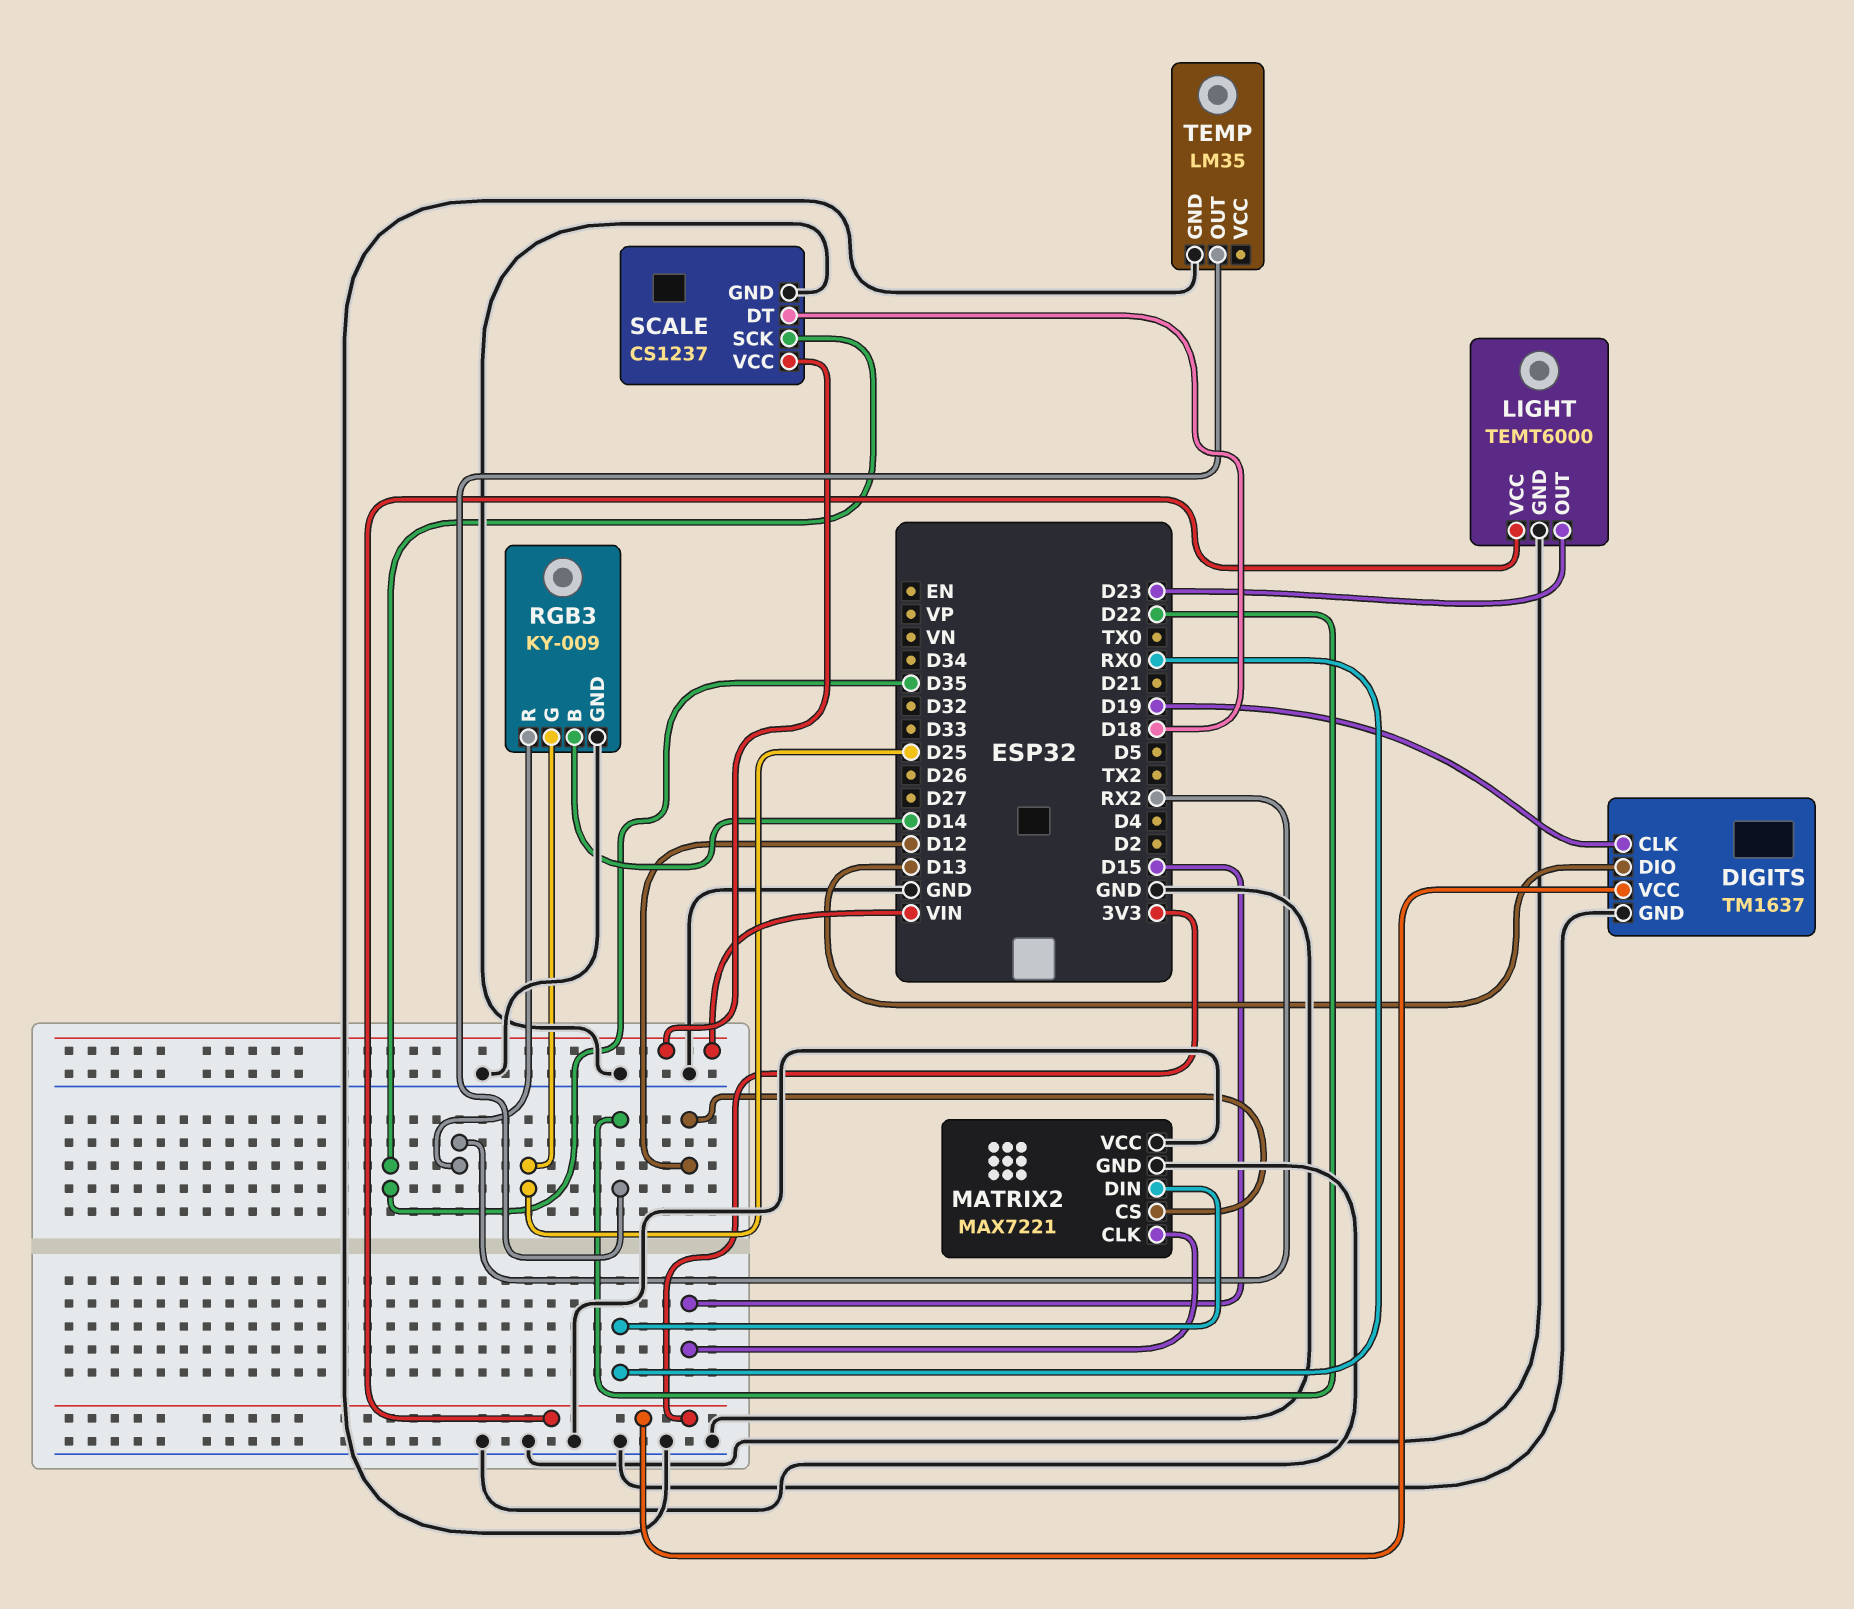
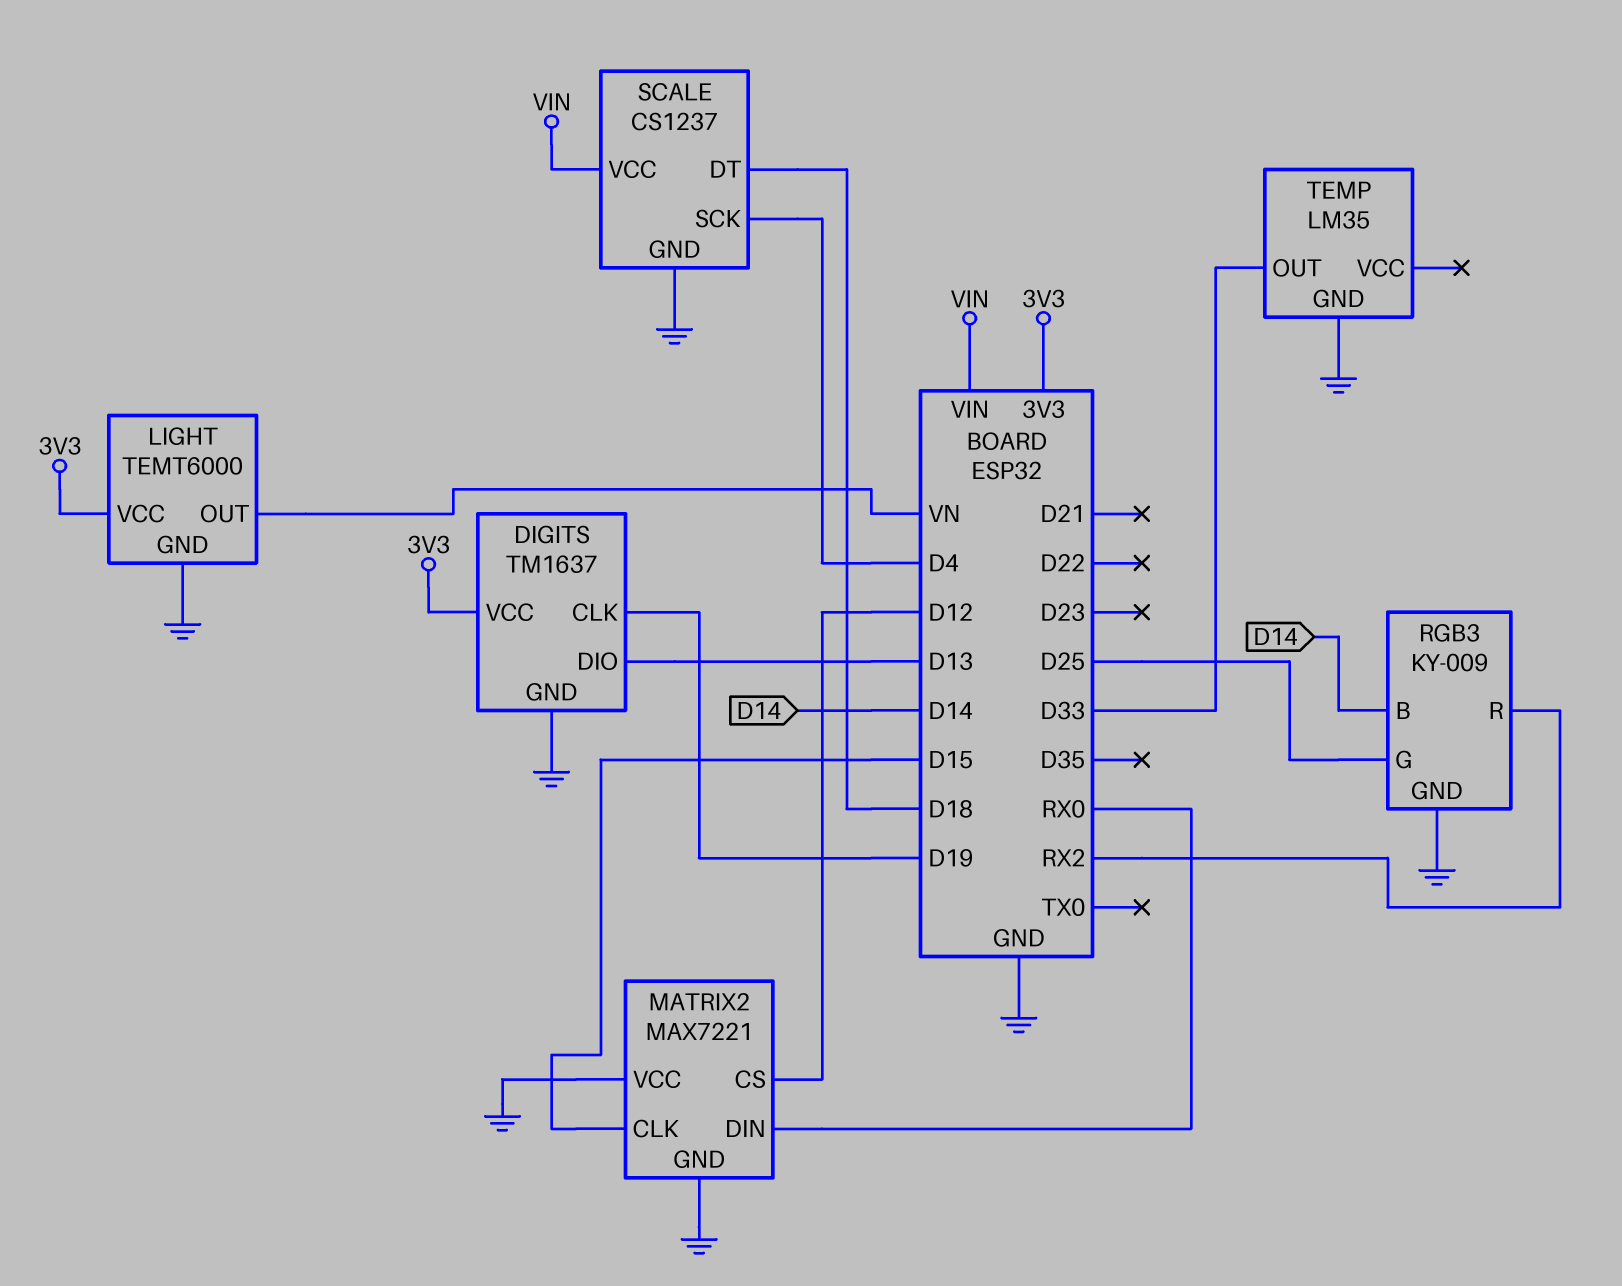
LIGHT pin OUT: D23 -> VN
SCALE pin SCK: D35 -> D4
TEMP pin OUT: D22 -> D33

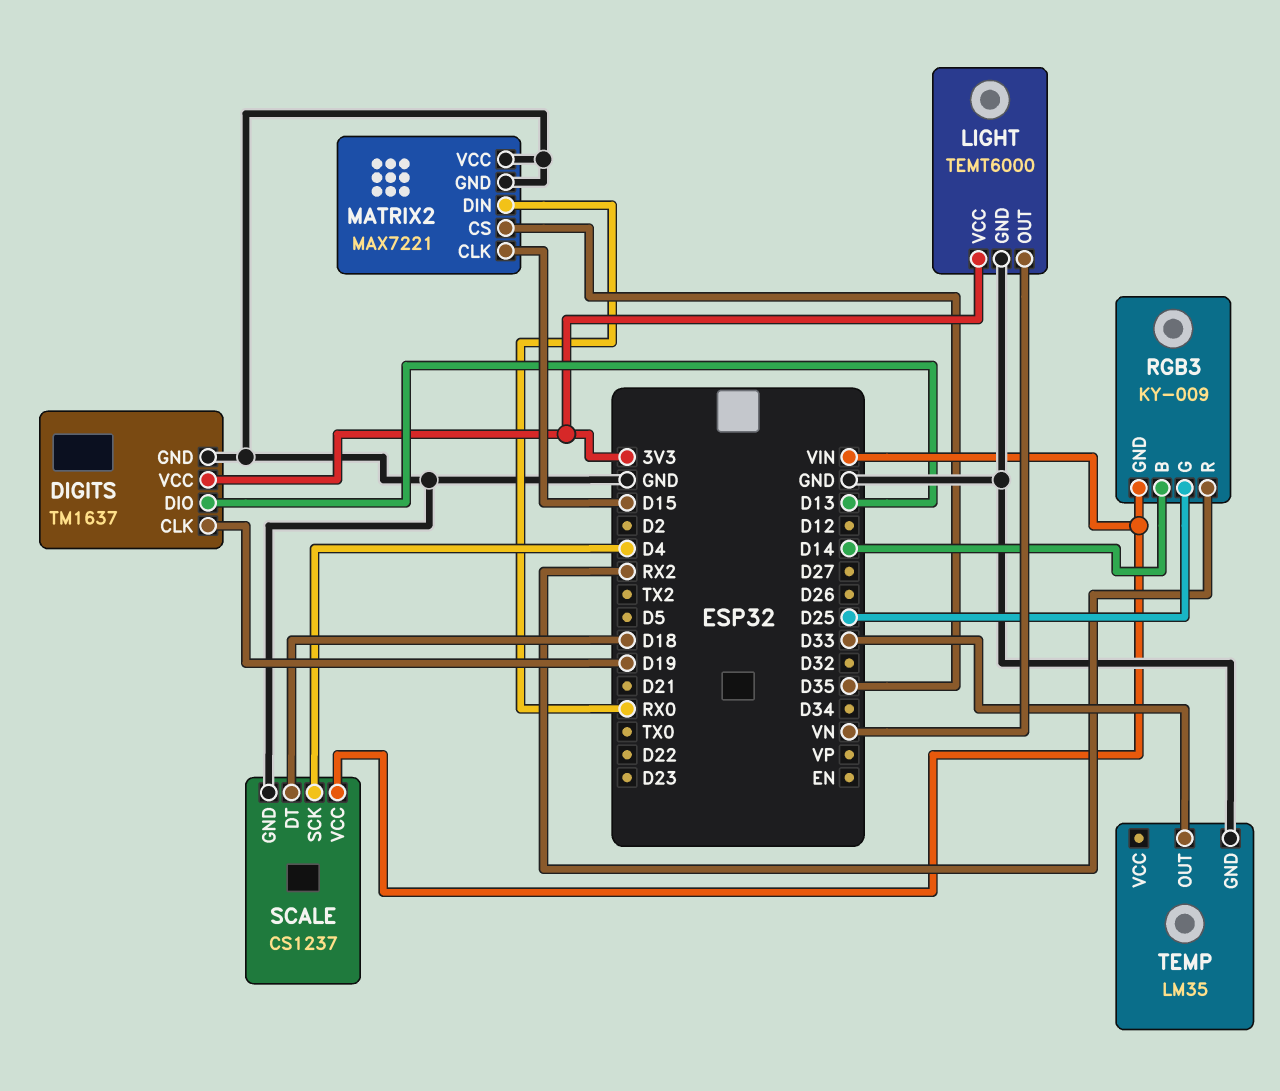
MATRIX2 pin CS: D12 -> D35
RGB3 pin GND: GND -> VIN

